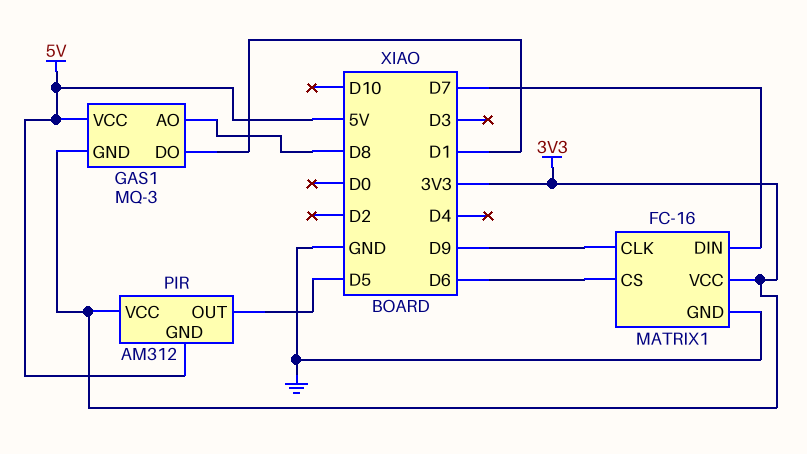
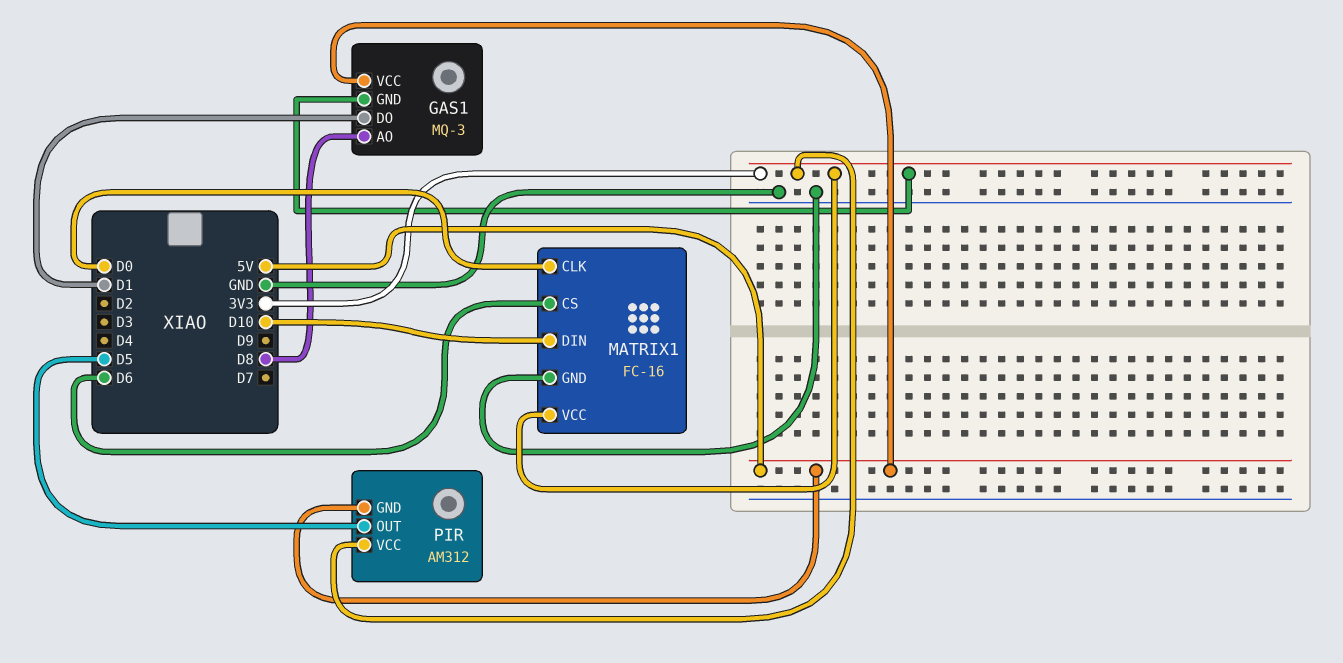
MATRIX1 pin CLK: D9 -> D0
MATRIX1 pin DIN: D7 -> D10

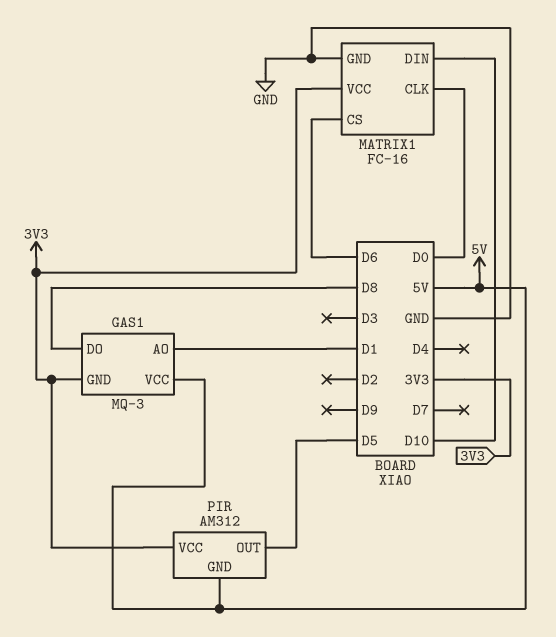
GAS1 pin AO: D8 -> D1
GAS1 pin DO: D1 -> D8

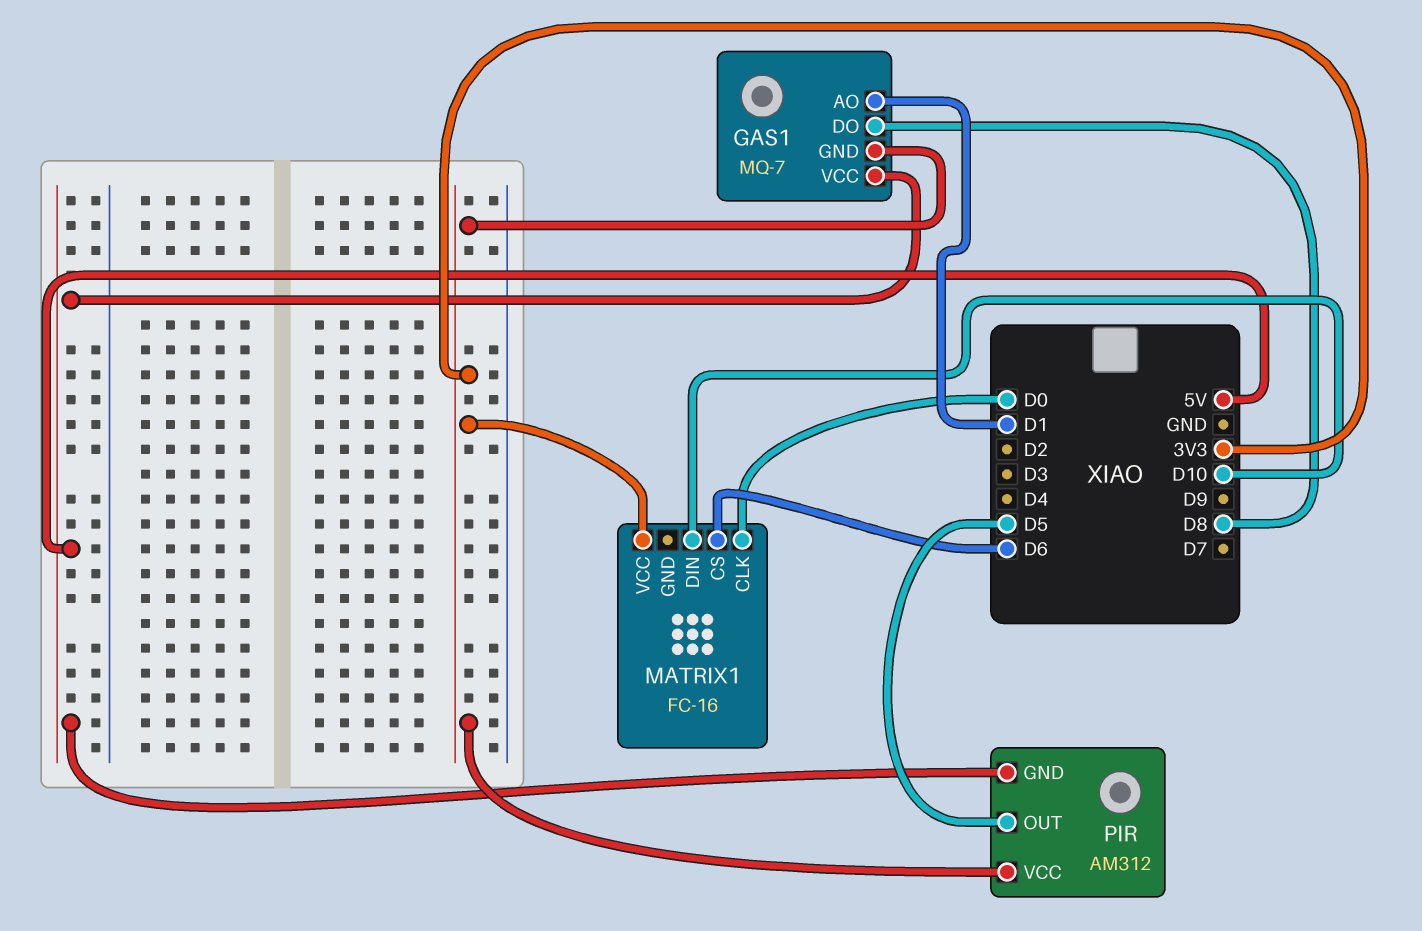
GAS1: MQ-3 -> MQ-7
MATRIX1 pin GND: GND -> none

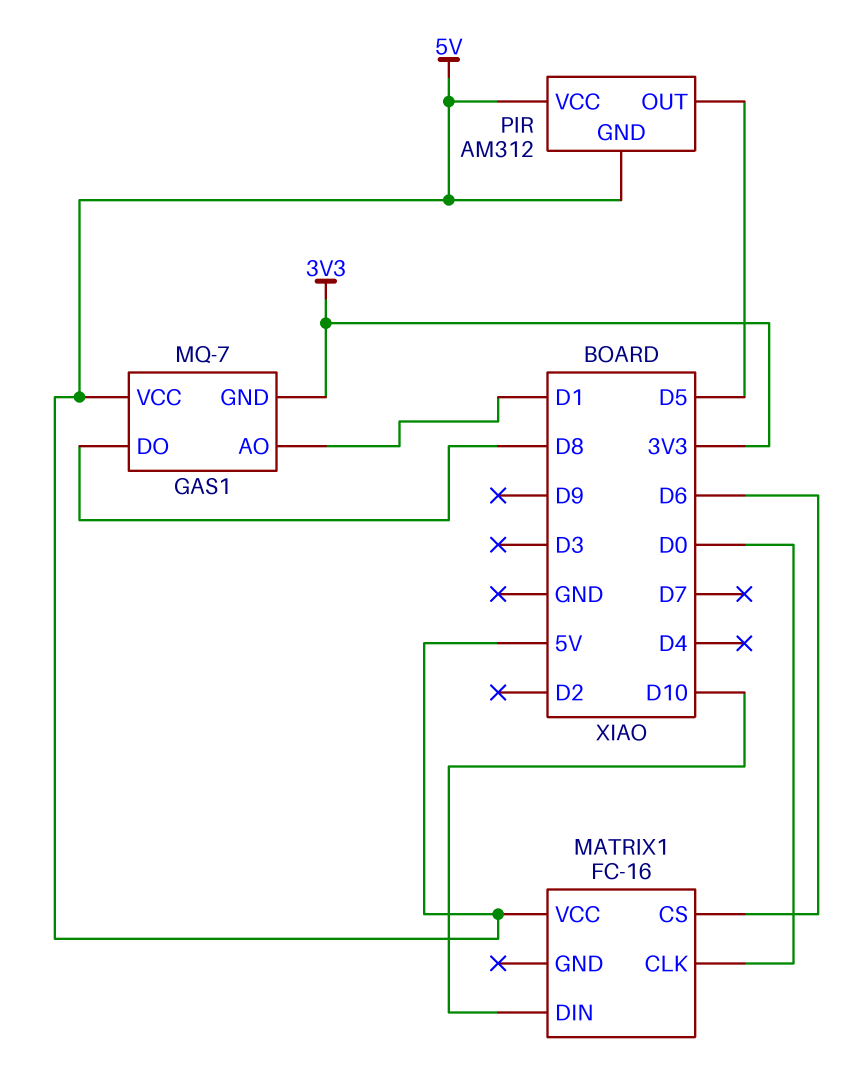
MATRIX1 pin VCC: 3V3 -> 5V
PIR pin VCC: 3V3 -> 5V

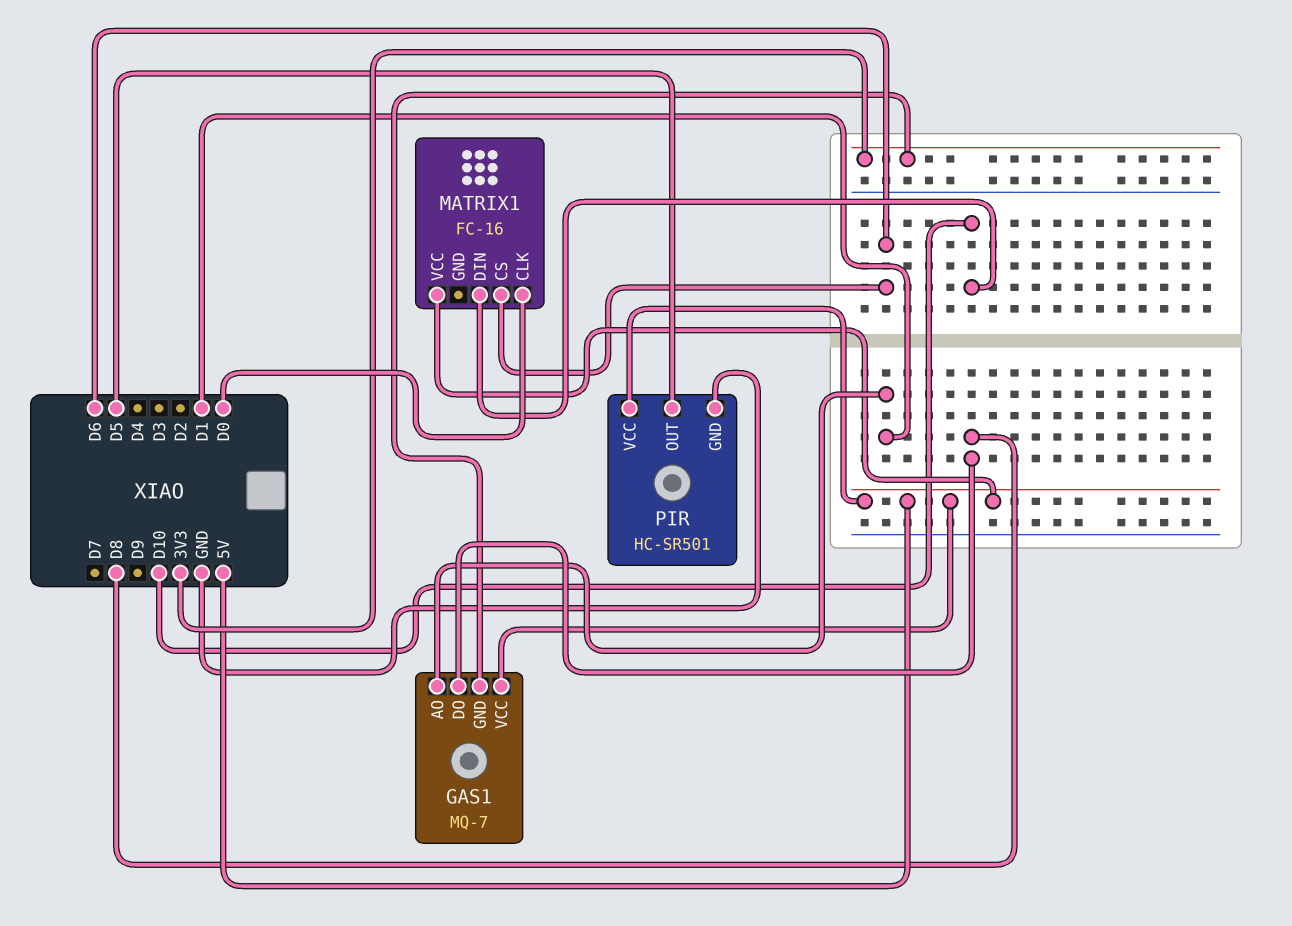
PIR: AM312 -> HC-SR501
PIR pin GND: 5V -> GND

